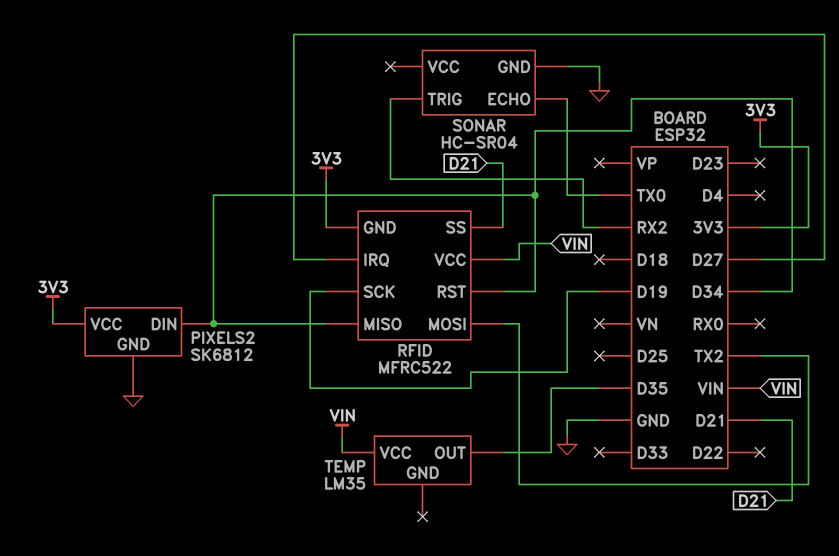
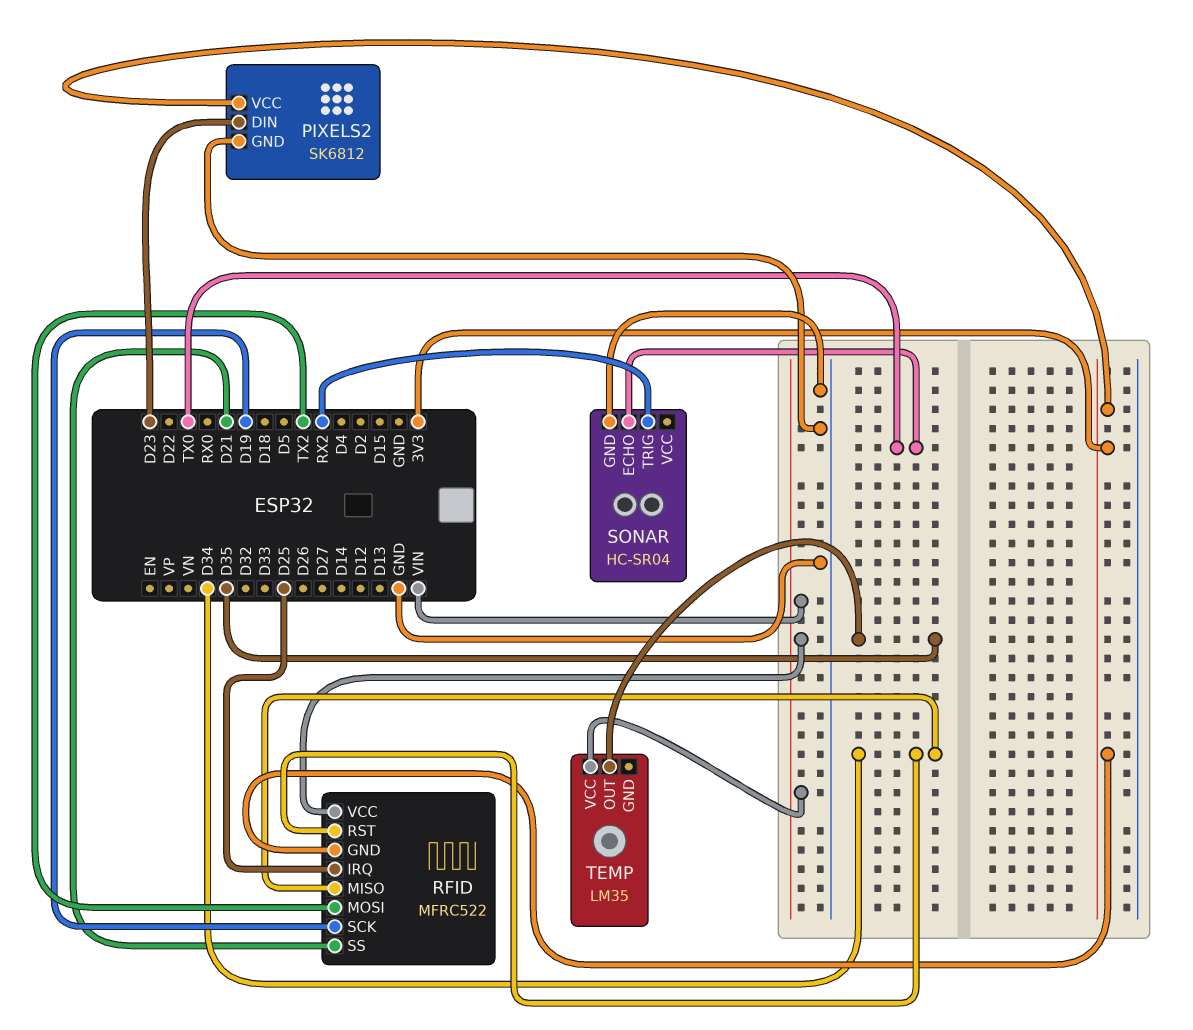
PIXELS2 pin DIN: D34 -> D23
RFID pin IRQ: D27 -> D25

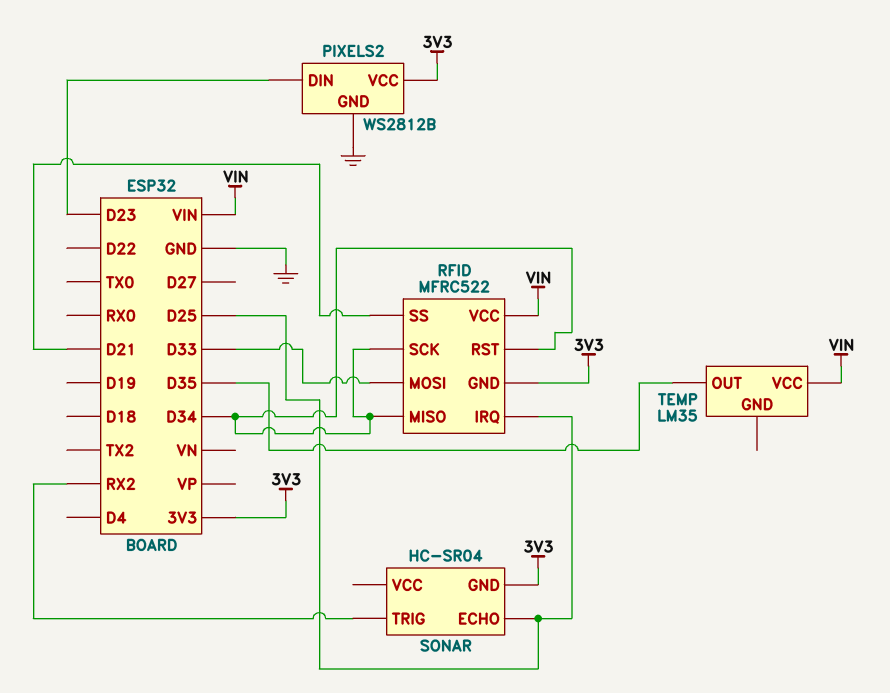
PIXELS2: SK6812 -> WS2812B
RFID pin MOSI: TX2 -> D33
RFID pin SCK: D19 -> D34
SONAR pin ECHO: TX0 -> D25
SONAR pin GND: GND -> 3V3

